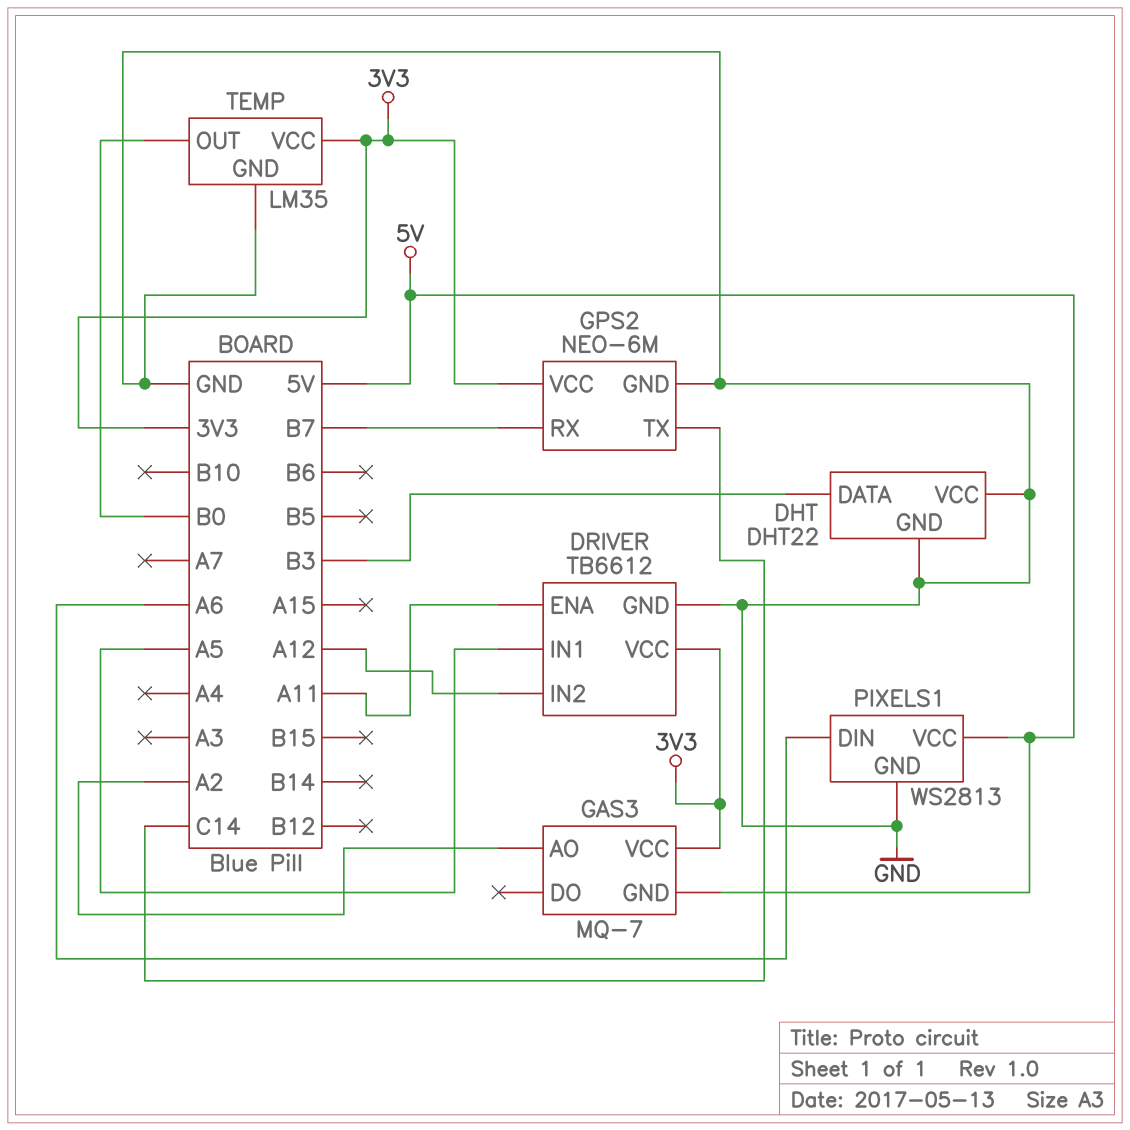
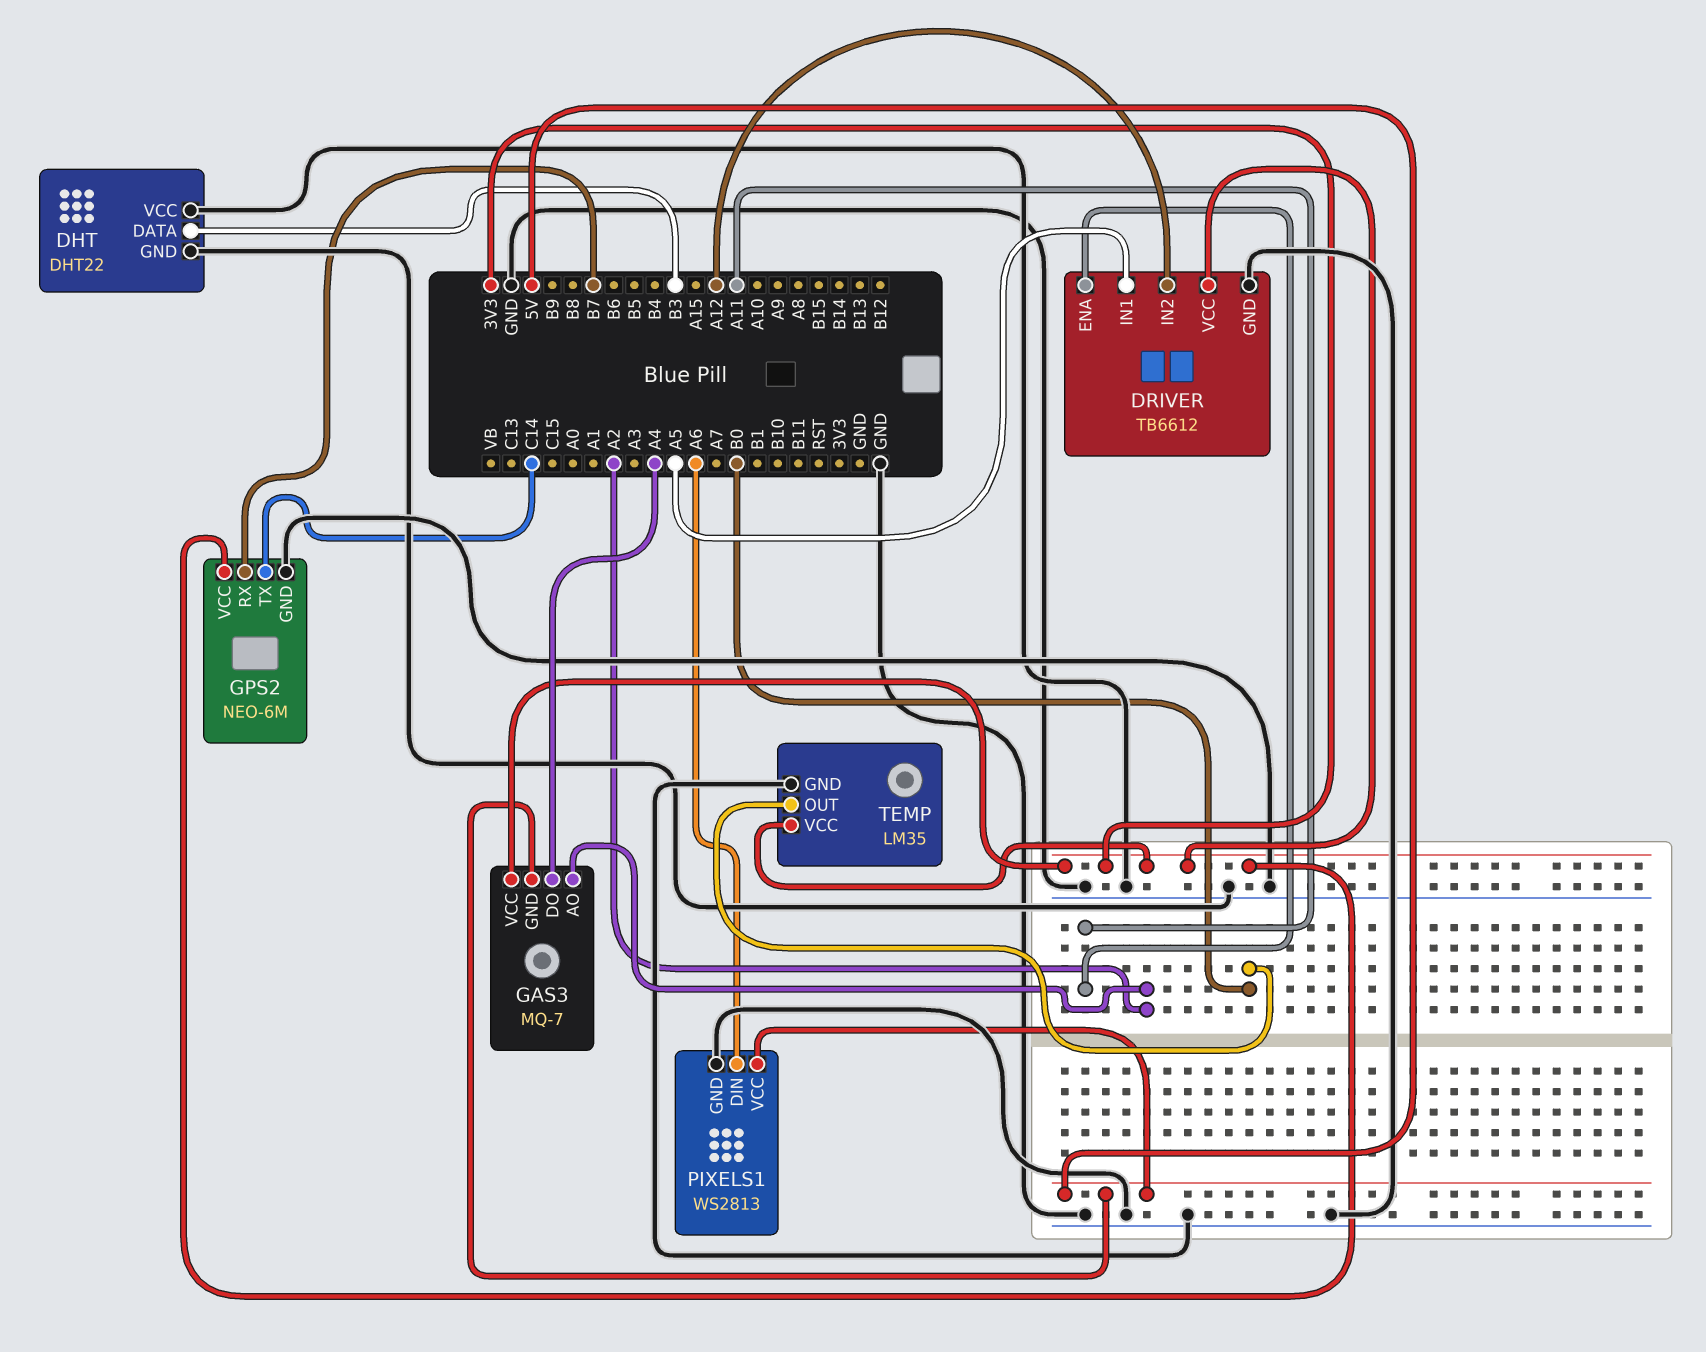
GAS3 pin DO: none -> A4

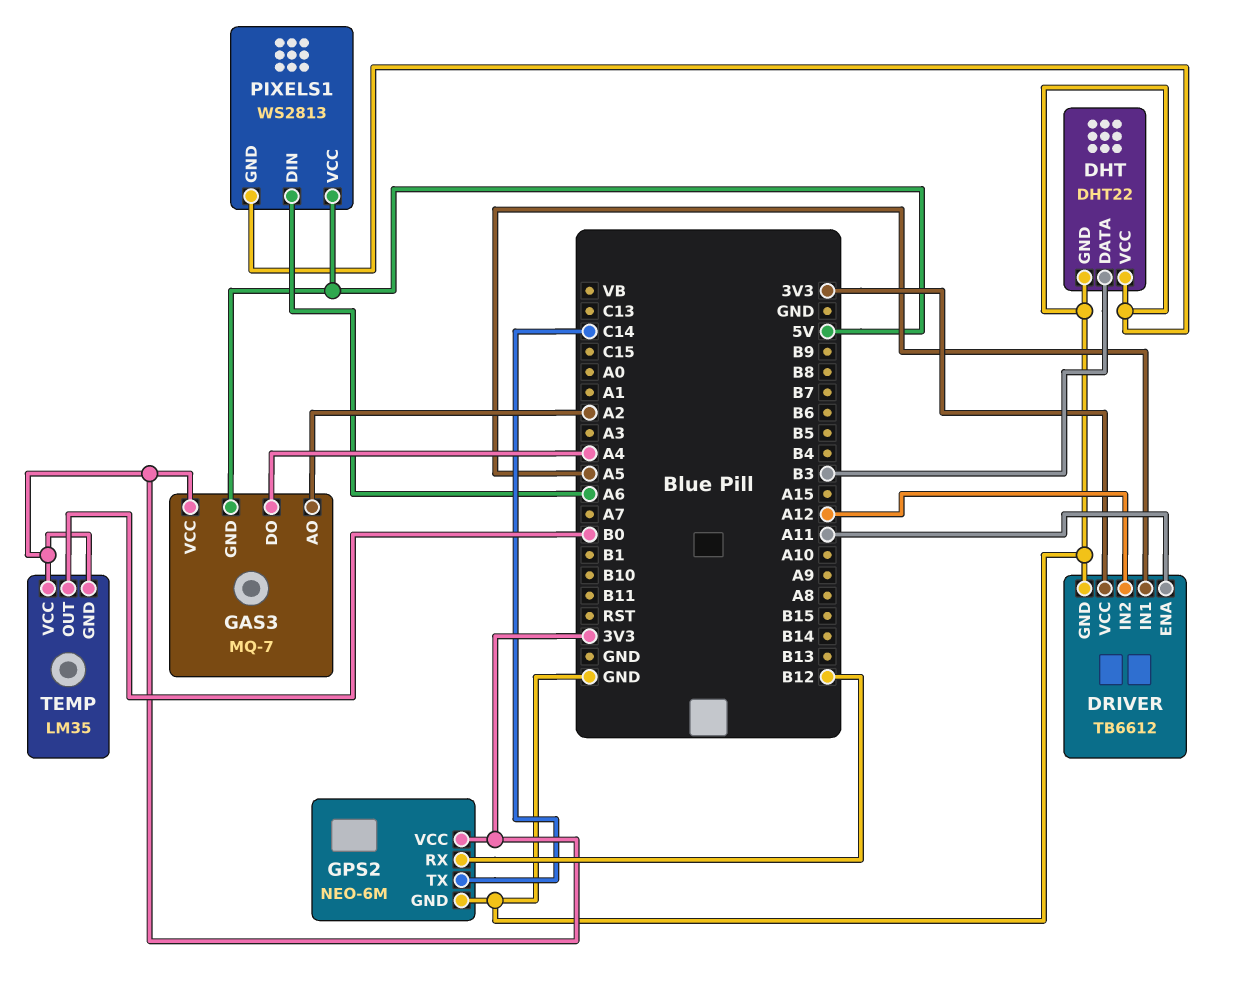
GPS2 pin RX: B7 -> B12
TEMP pin GND: GND -> 3V3

